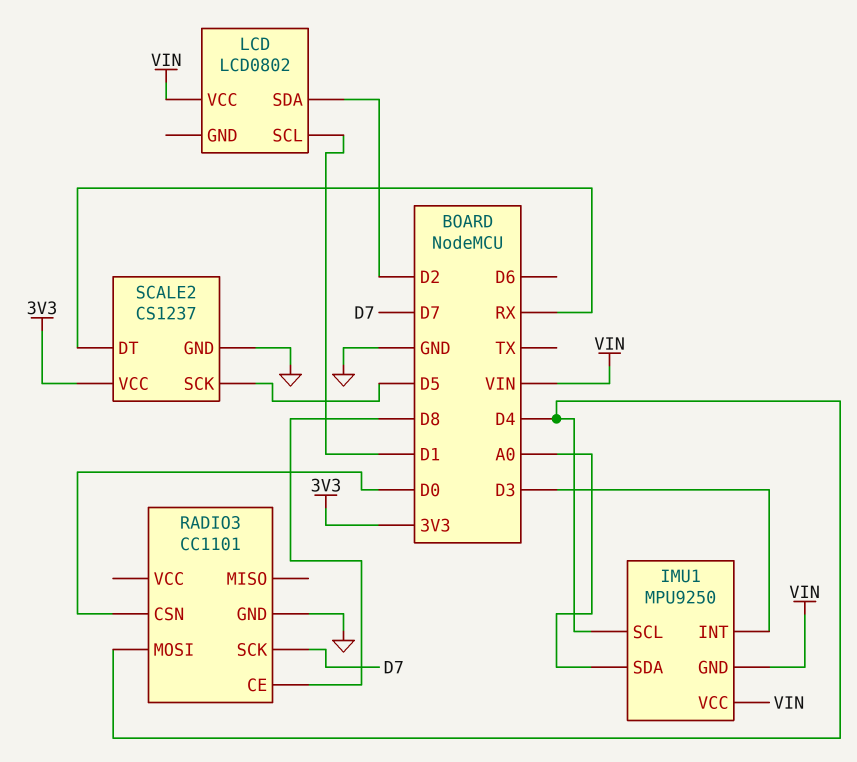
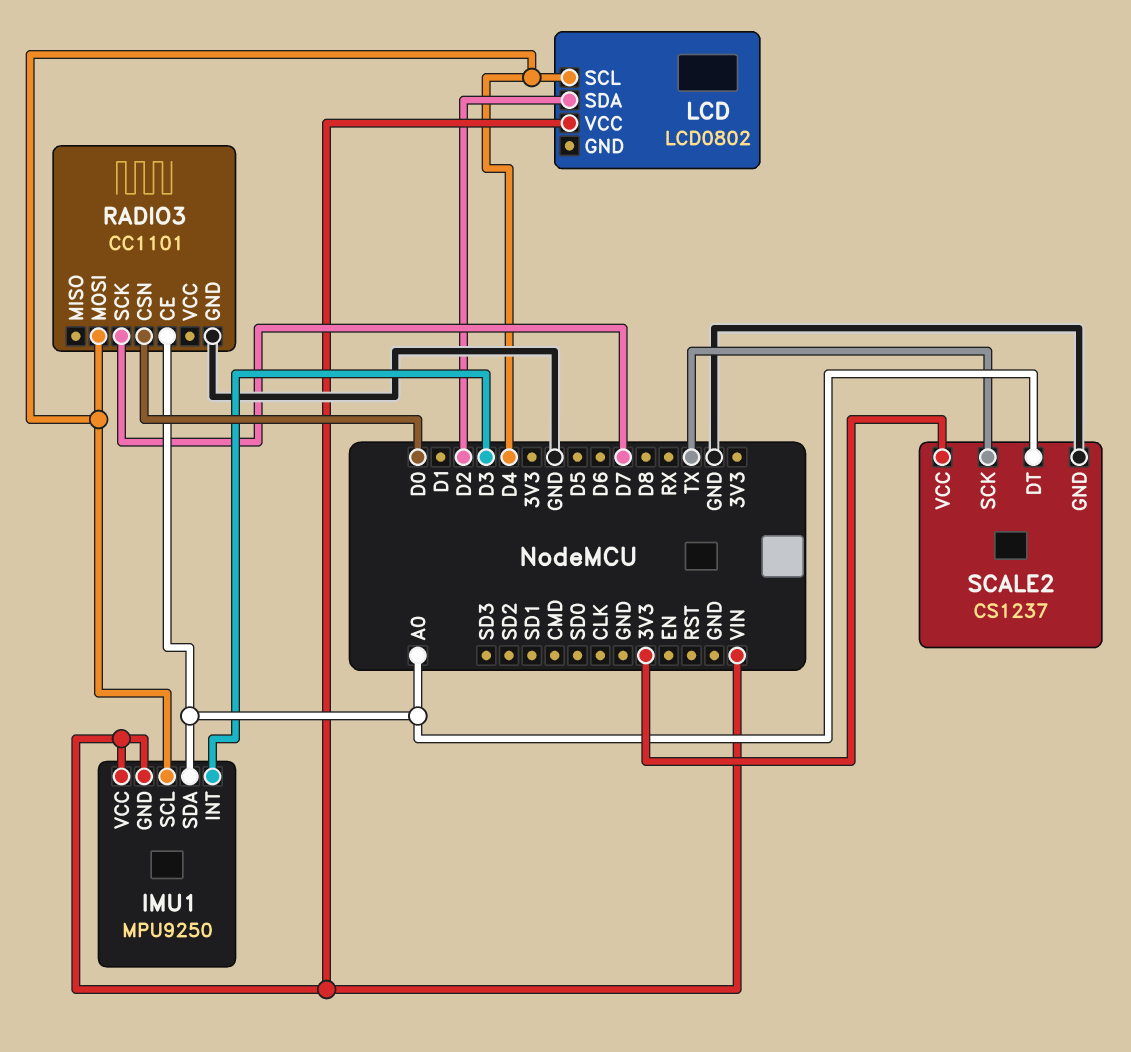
LCD pin SCL: D1 -> D4
RADIO3 pin CE: D8 -> A0
SCALE2 pin DT: RX -> A0
SCALE2 pin SCK: D5 -> TX

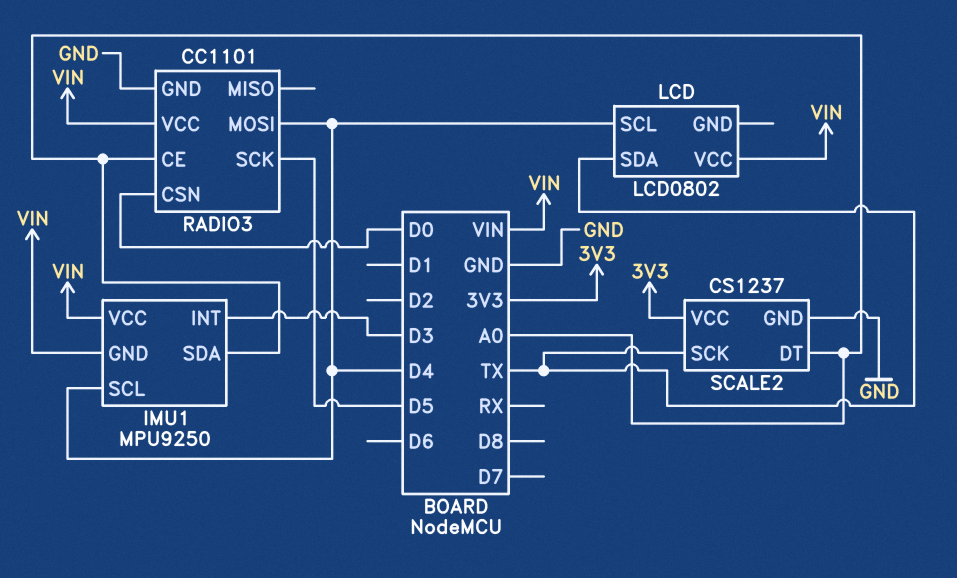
LCD pin SDA: D2 -> TX
RADIO3 pin SCK: D7 -> D5
RADIO3 pin VCC: none -> VIN

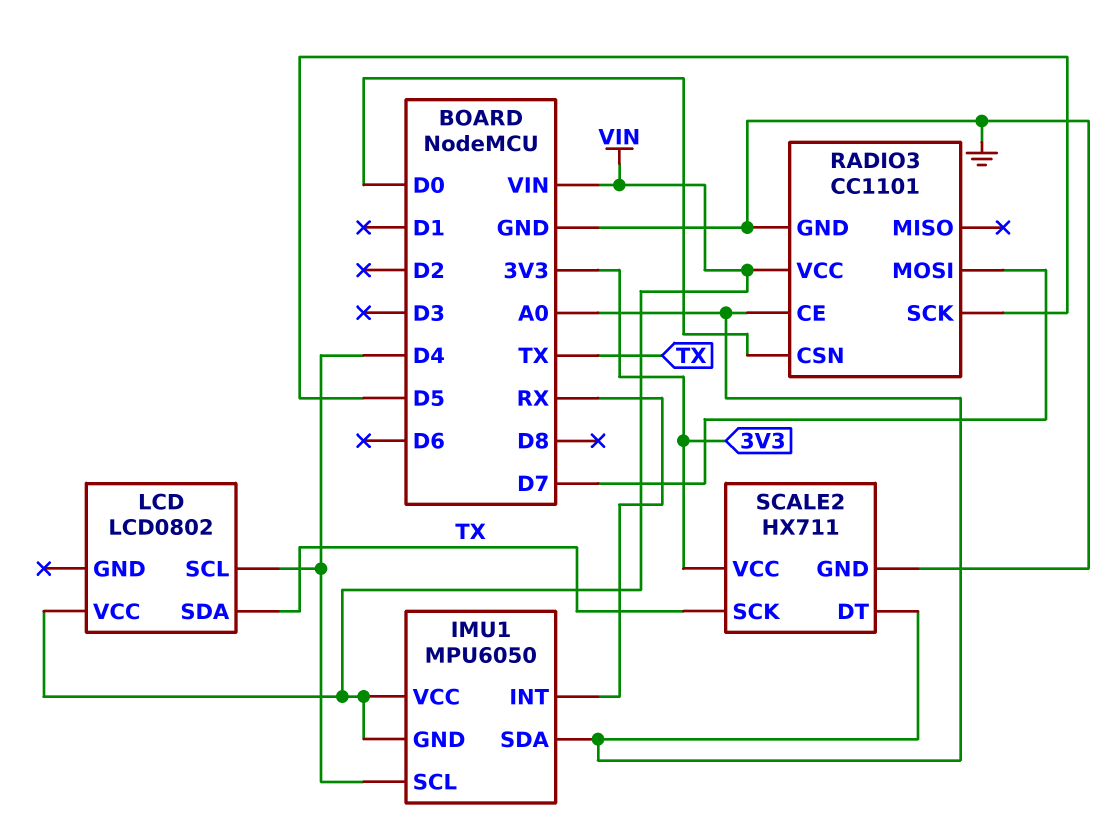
IMU1: MPU9250 -> MPU6050
IMU1 pin INT: D3 -> RX
RADIO3 pin MOSI: D4 -> D7
SCALE2: CS1237 -> HX711

